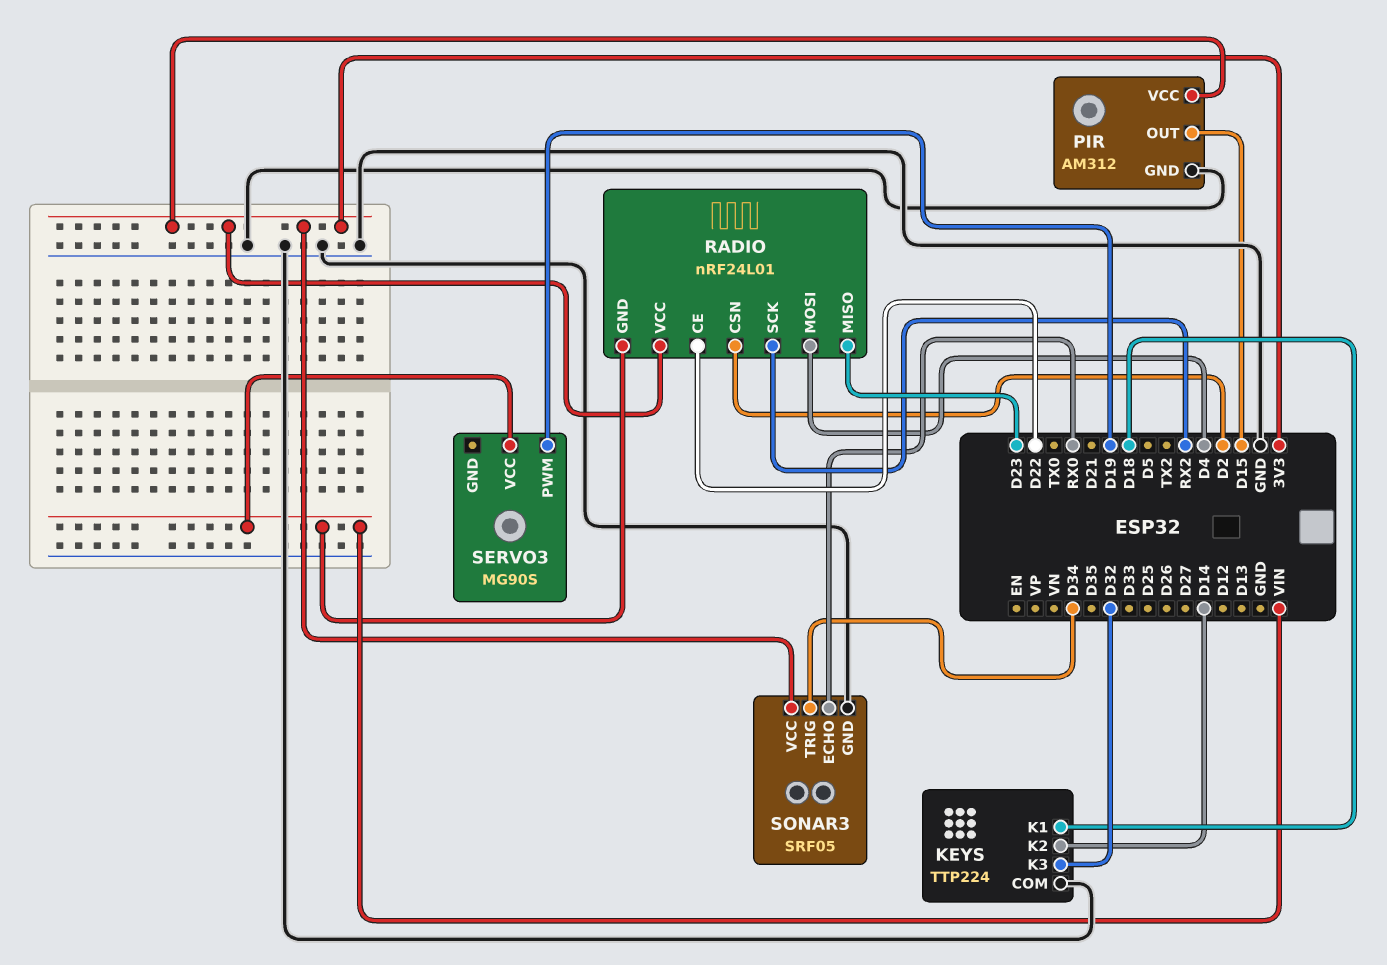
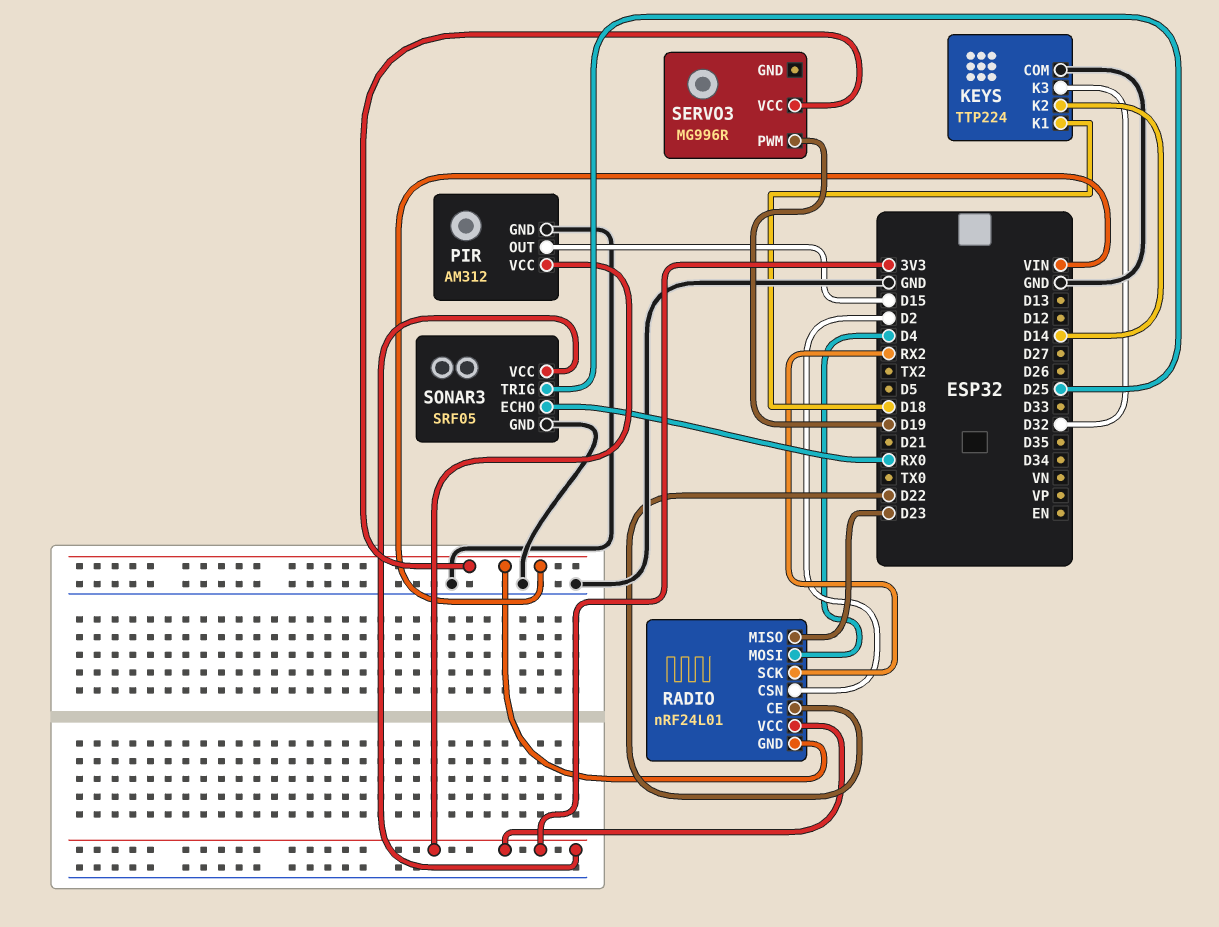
SERVO3: MG90S -> MG996R
SONAR3 pin TRIG: D34 -> D25

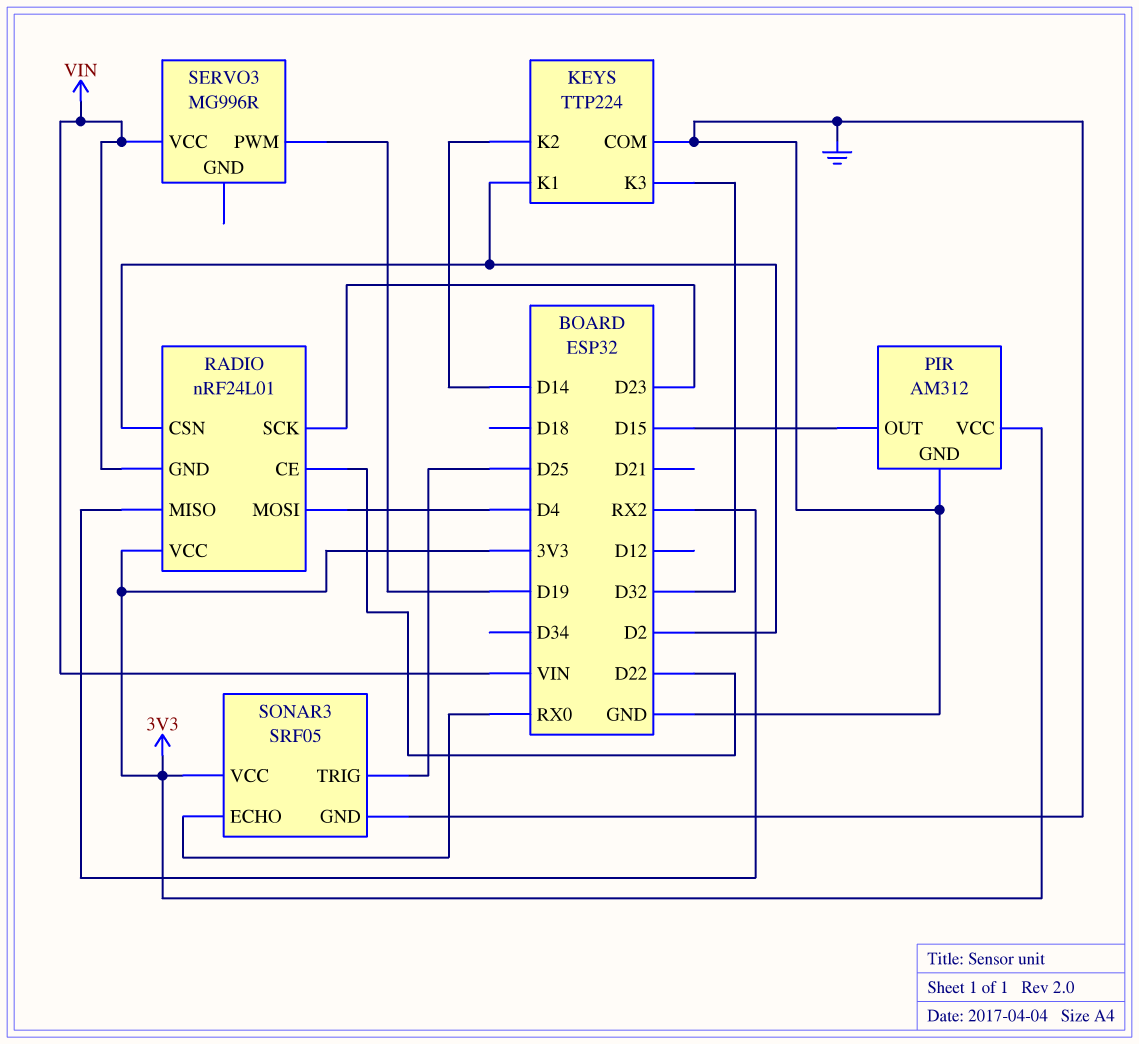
KEYS pin K1: D18 -> D2
RADIO pin MISO: D23 -> RX2
RADIO pin SCK: RX2 -> D23

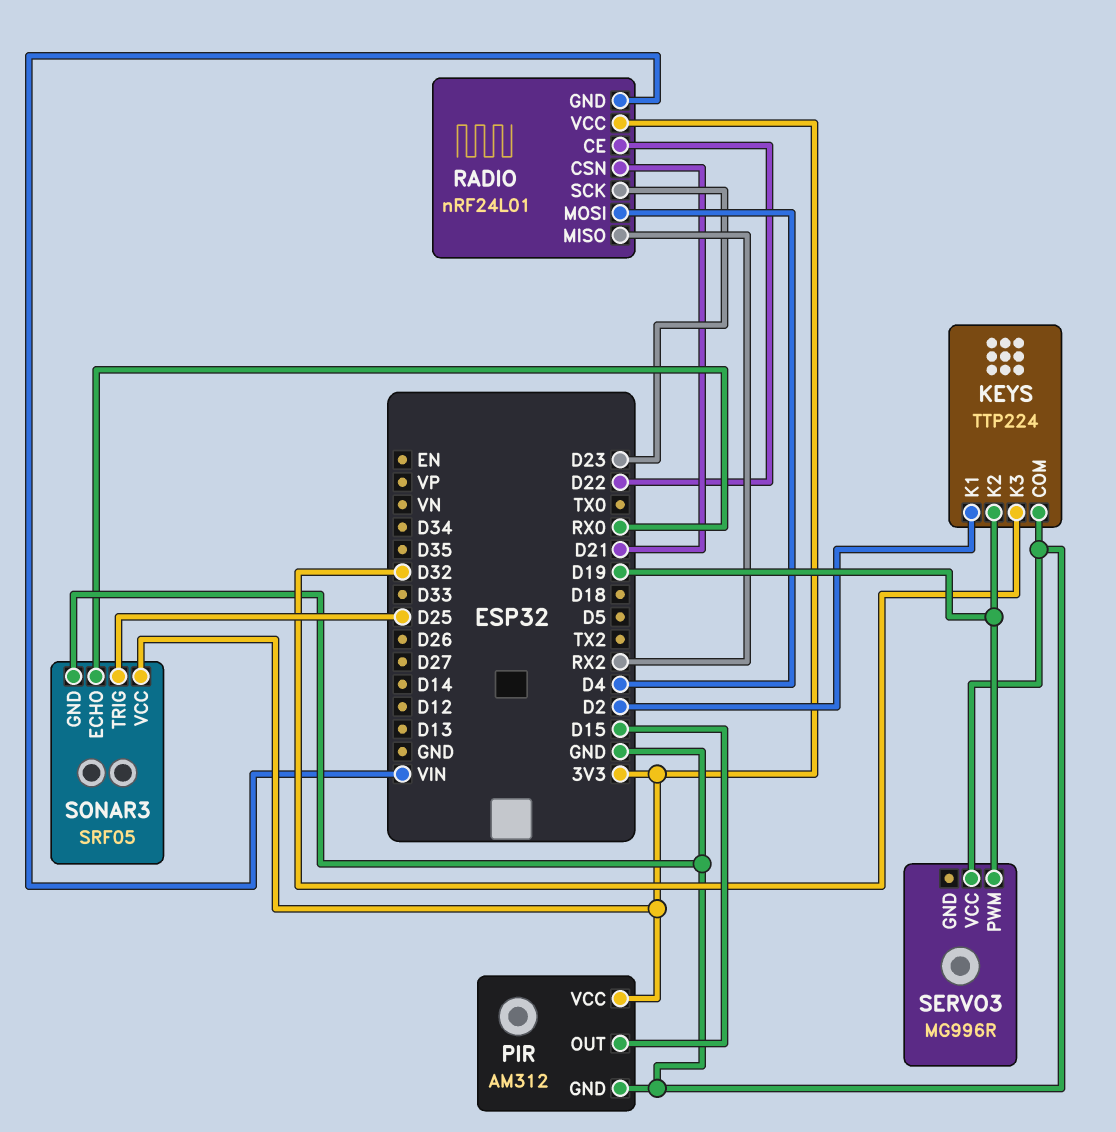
KEYS pin K2: D14 -> D19
RADIO pin CSN: D2 -> D21
SERVO3 pin VCC: VIN -> GND

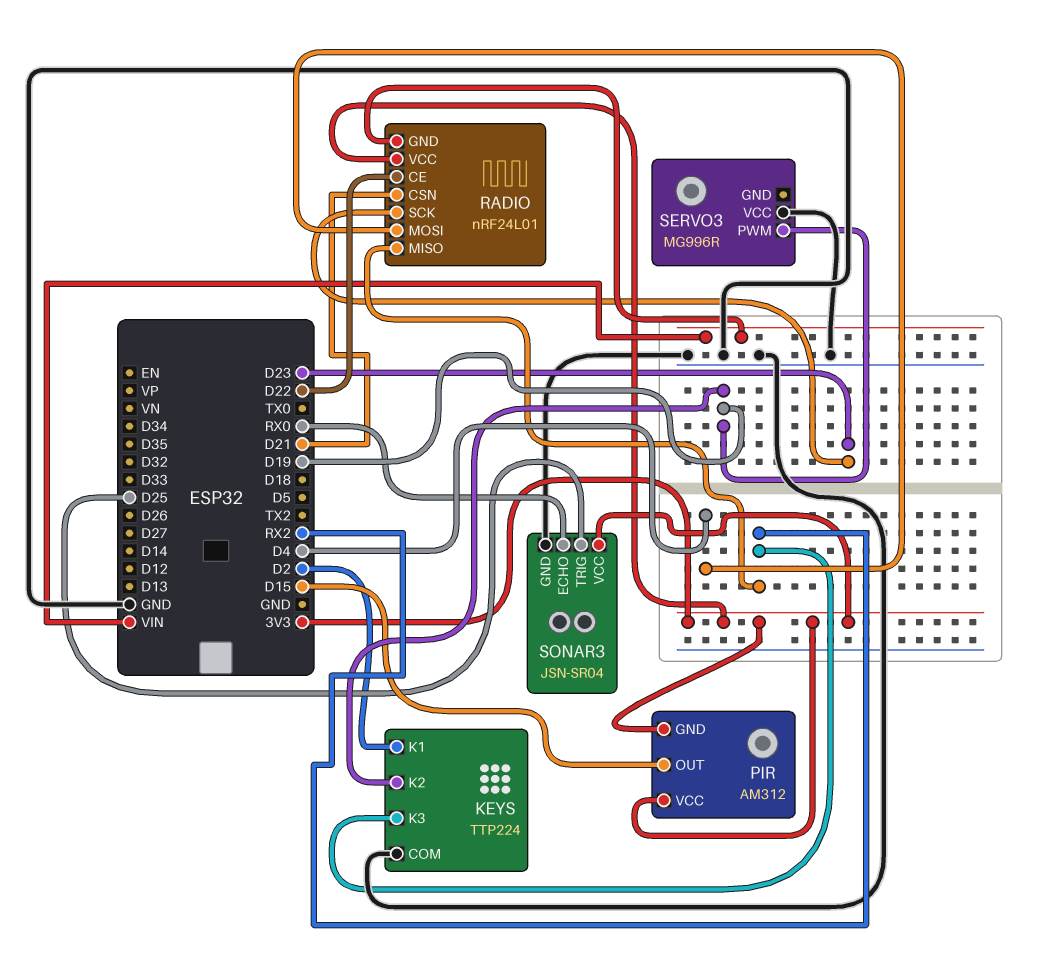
KEYS pin K3: D32 -> RX2
PIR pin GND: GND -> 3V3
SONAR3: SRF05 -> JSN-SR04

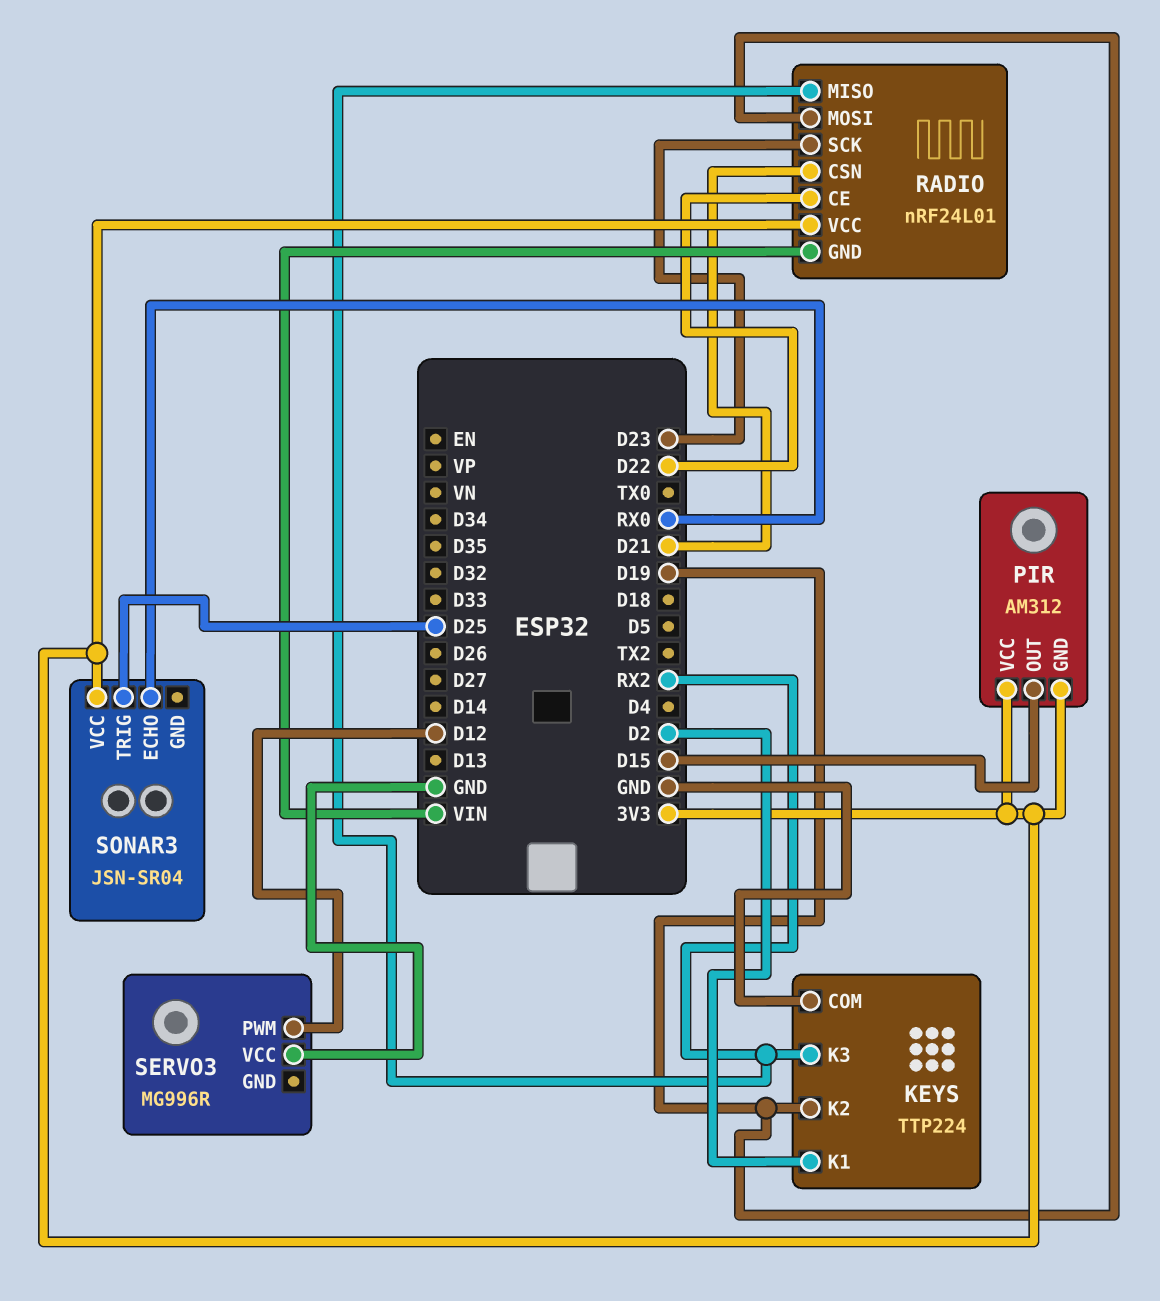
RADIO pin MOSI: D4 -> D19
SERVO3 pin PWM: D19 -> D12
SONAR3 pin GND: GND -> none

